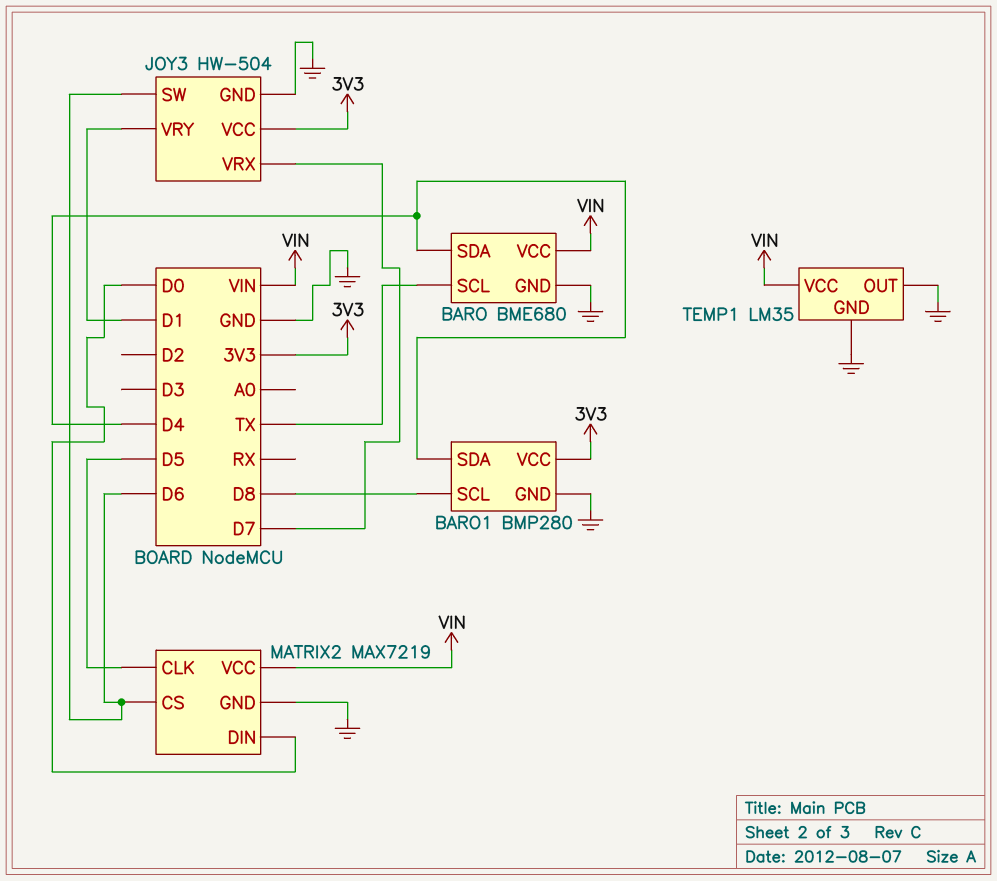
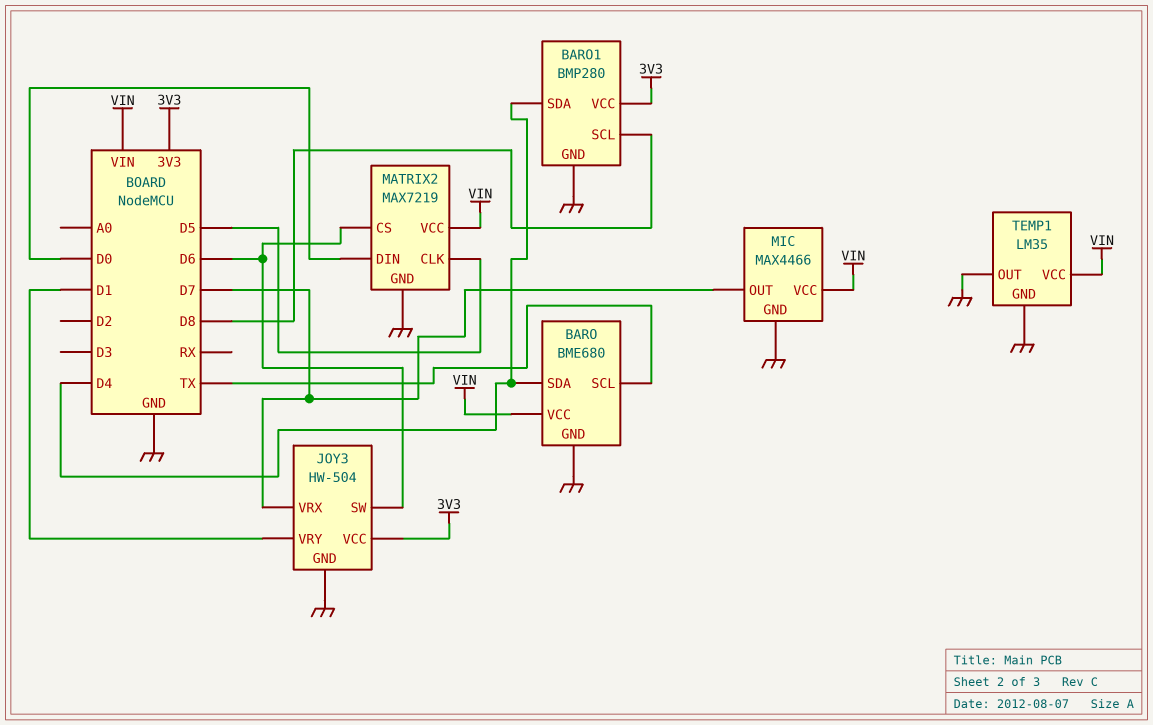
MIC: none -> MAX4466
MIC pin GND: none -> GND
MIC pin OUT: none -> D7
MIC pin VCC: none -> VIN

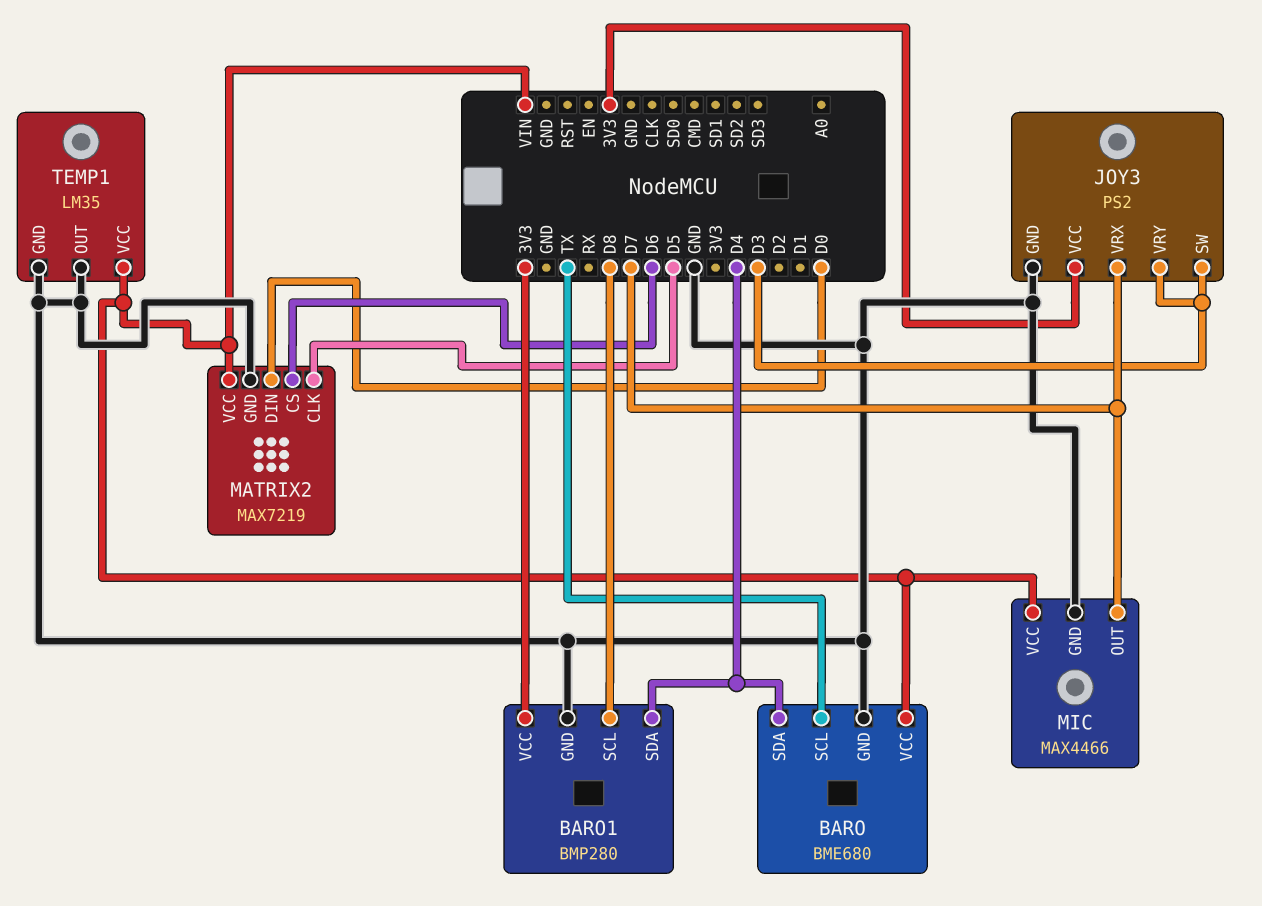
JOY3: HW-504 -> PS2
JOY3 pin SW: D6 -> D3
JOY3 pin VRY: D1 -> D3

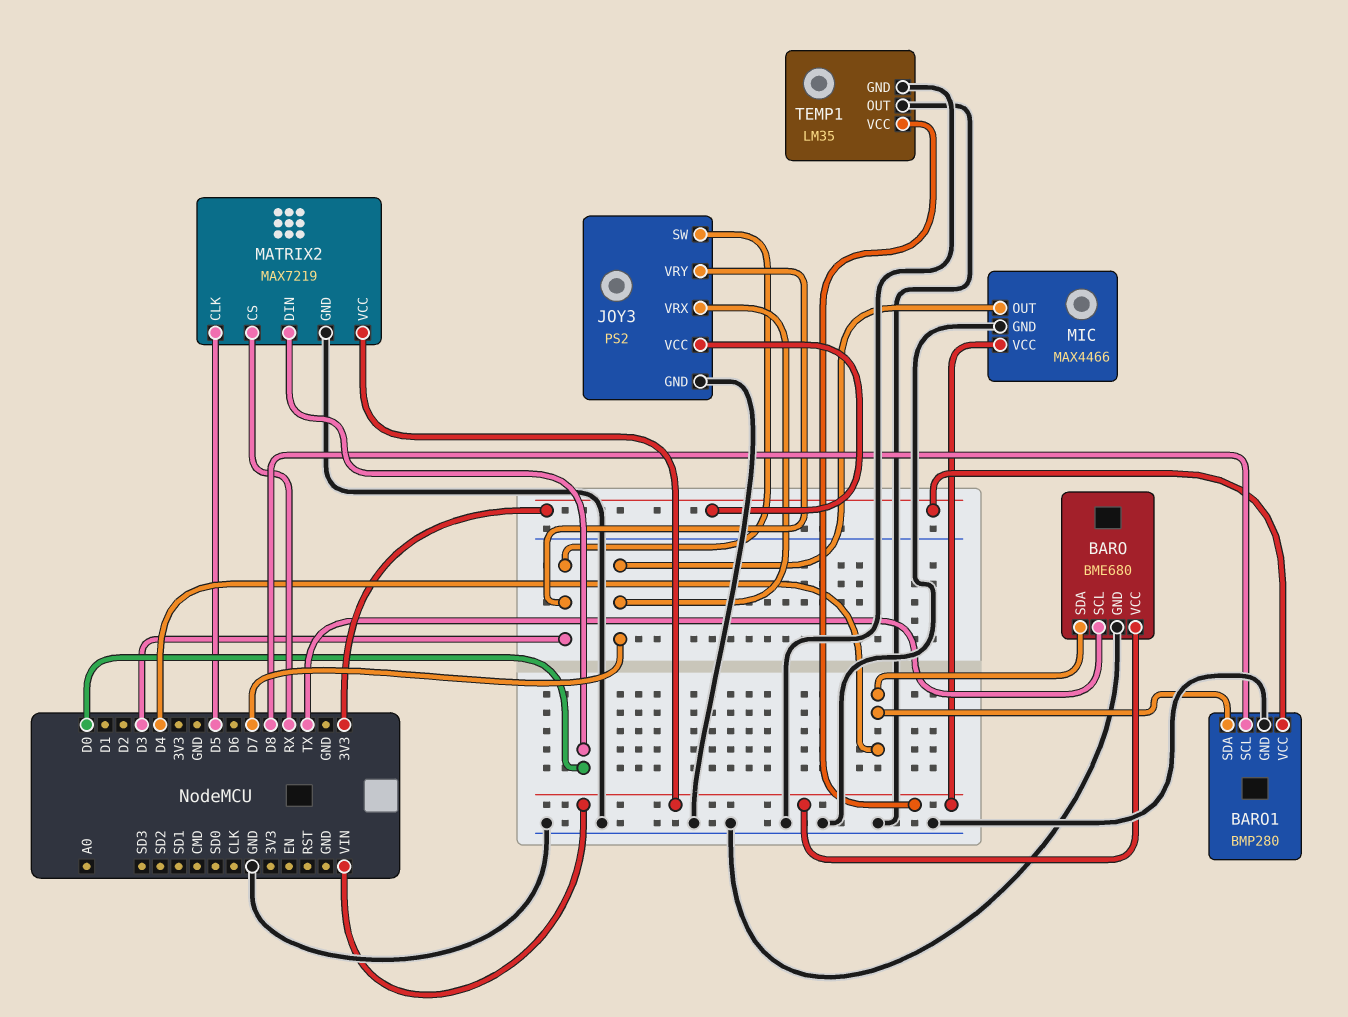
MATRIX2 pin CS: D6 -> RX

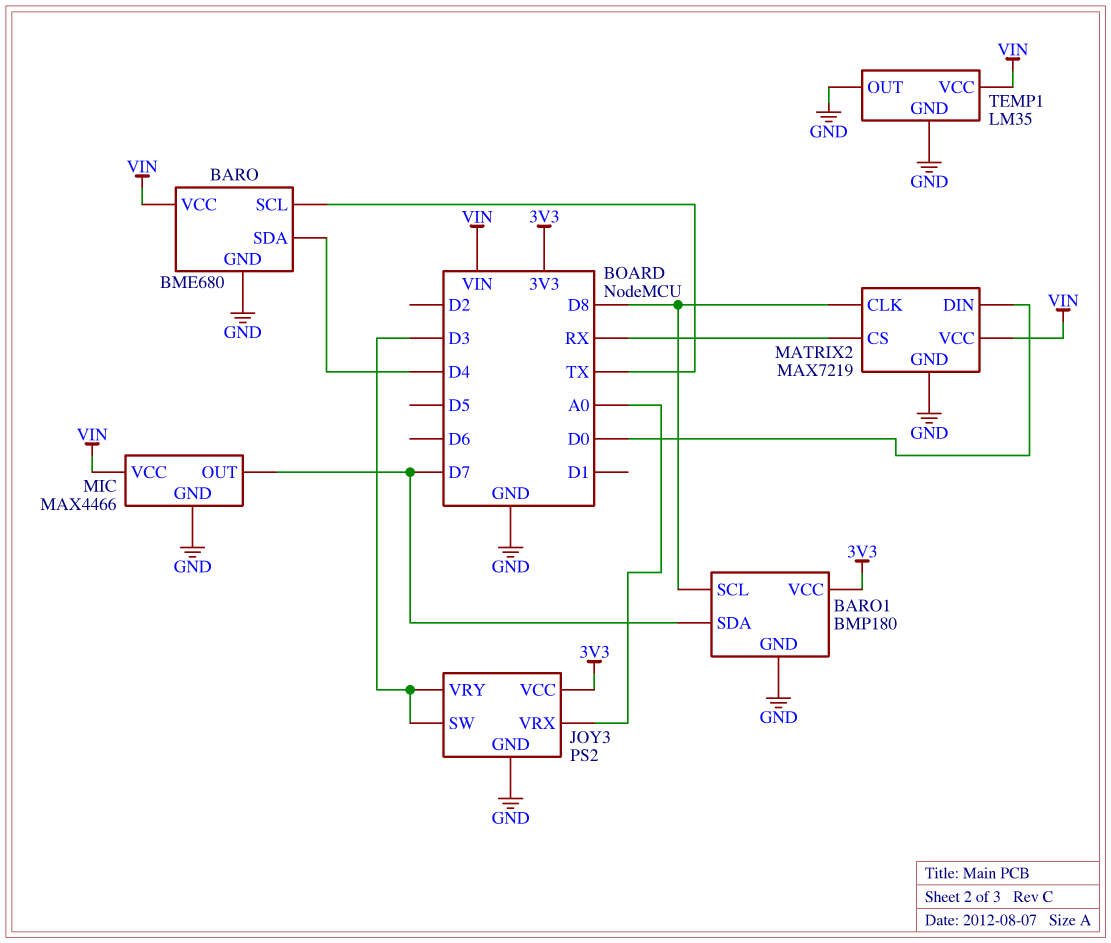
BARO1: BMP280 -> BMP180
BARO1 pin SDA: D4 -> D7
JOY3 pin VRX: D7 -> A0
MATRIX2 pin CLK: D5 -> D8

